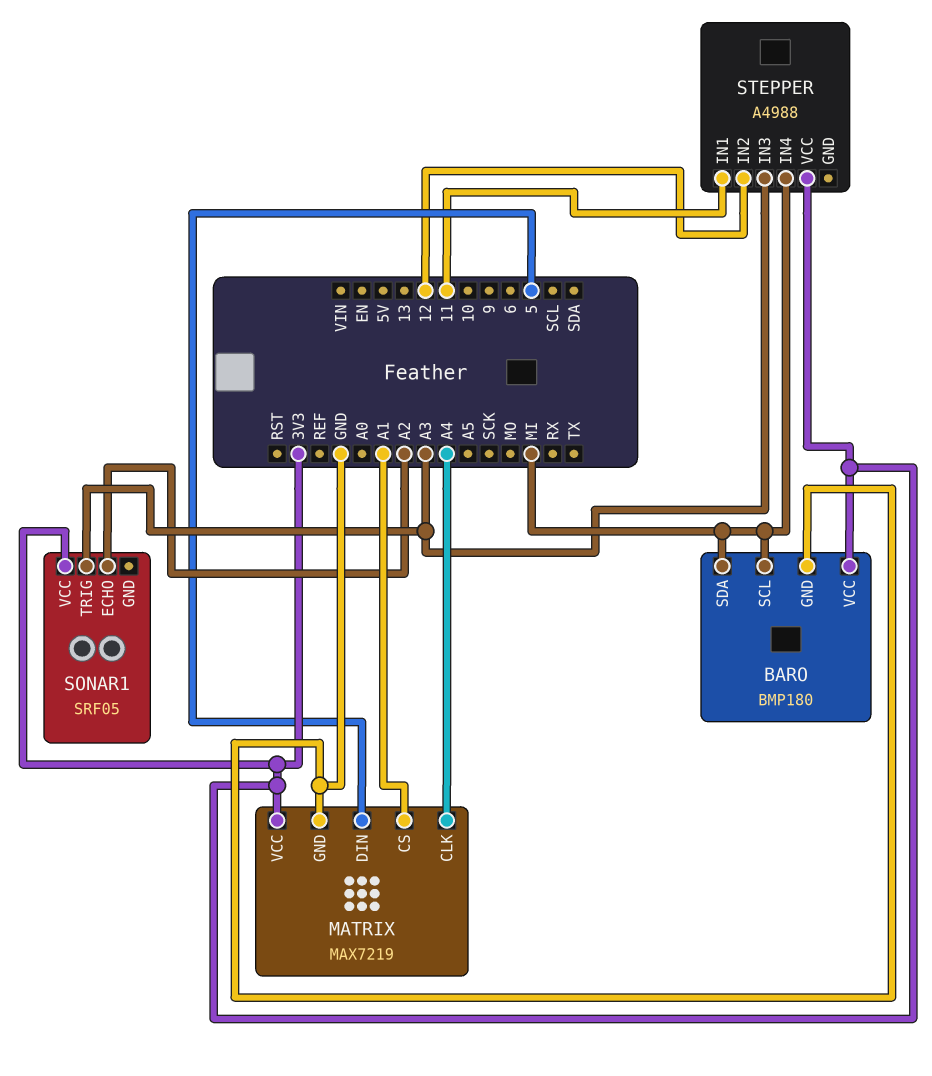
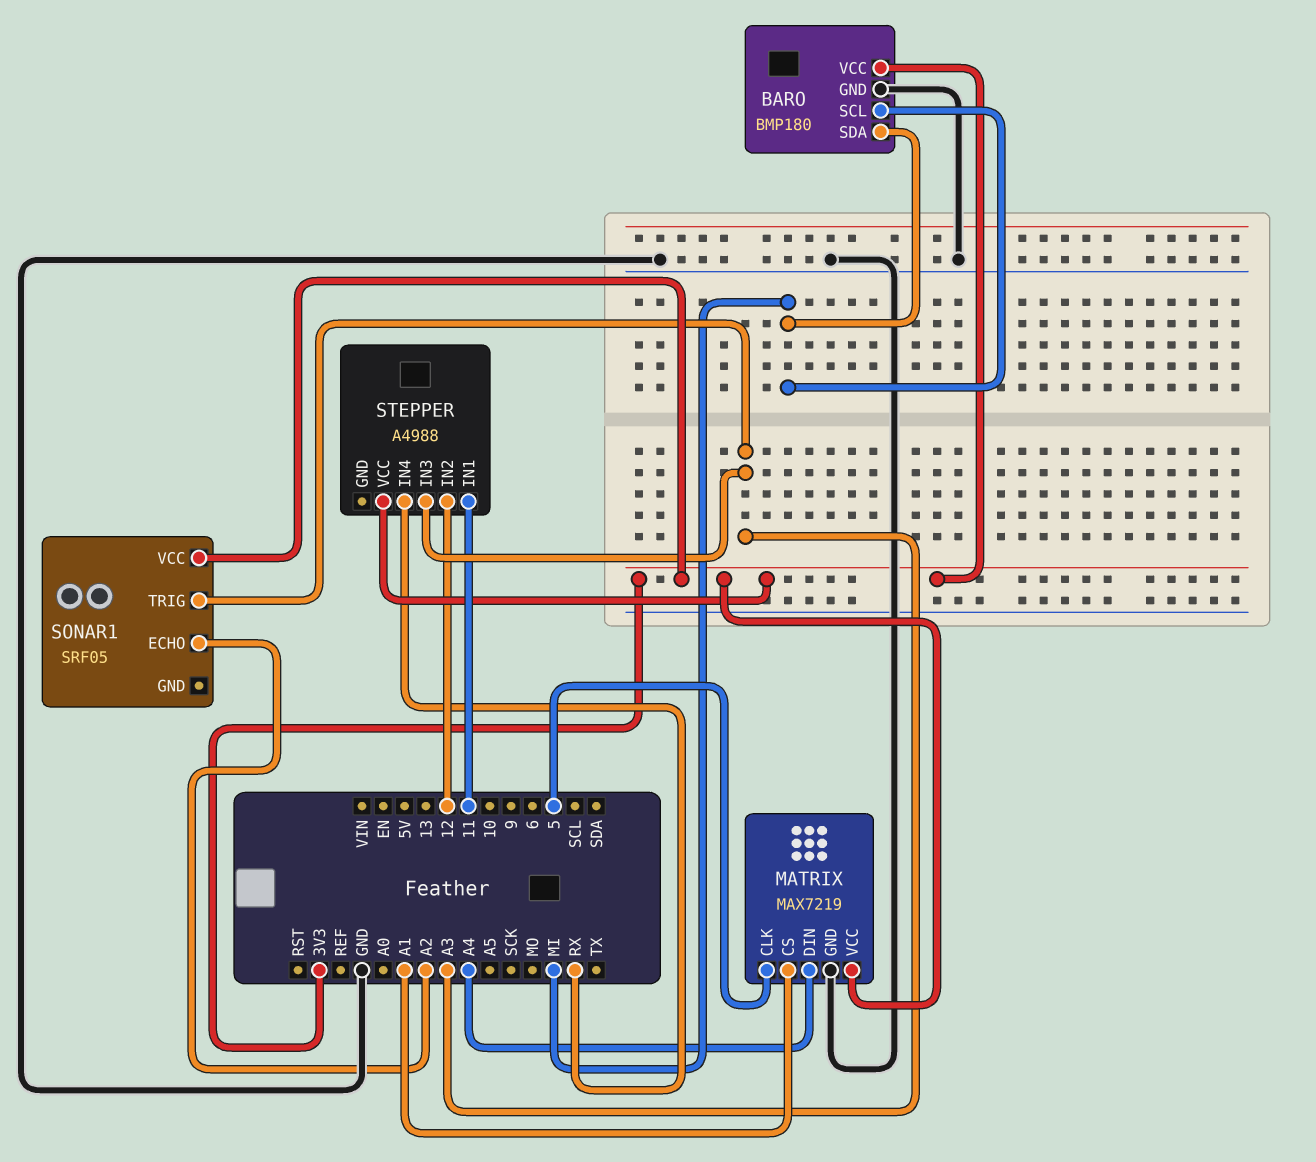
MATRIX pin CLK: A4 -> 5
MATRIX pin DIN: 5 -> A4
STEPPER pin IN4: MI -> RX

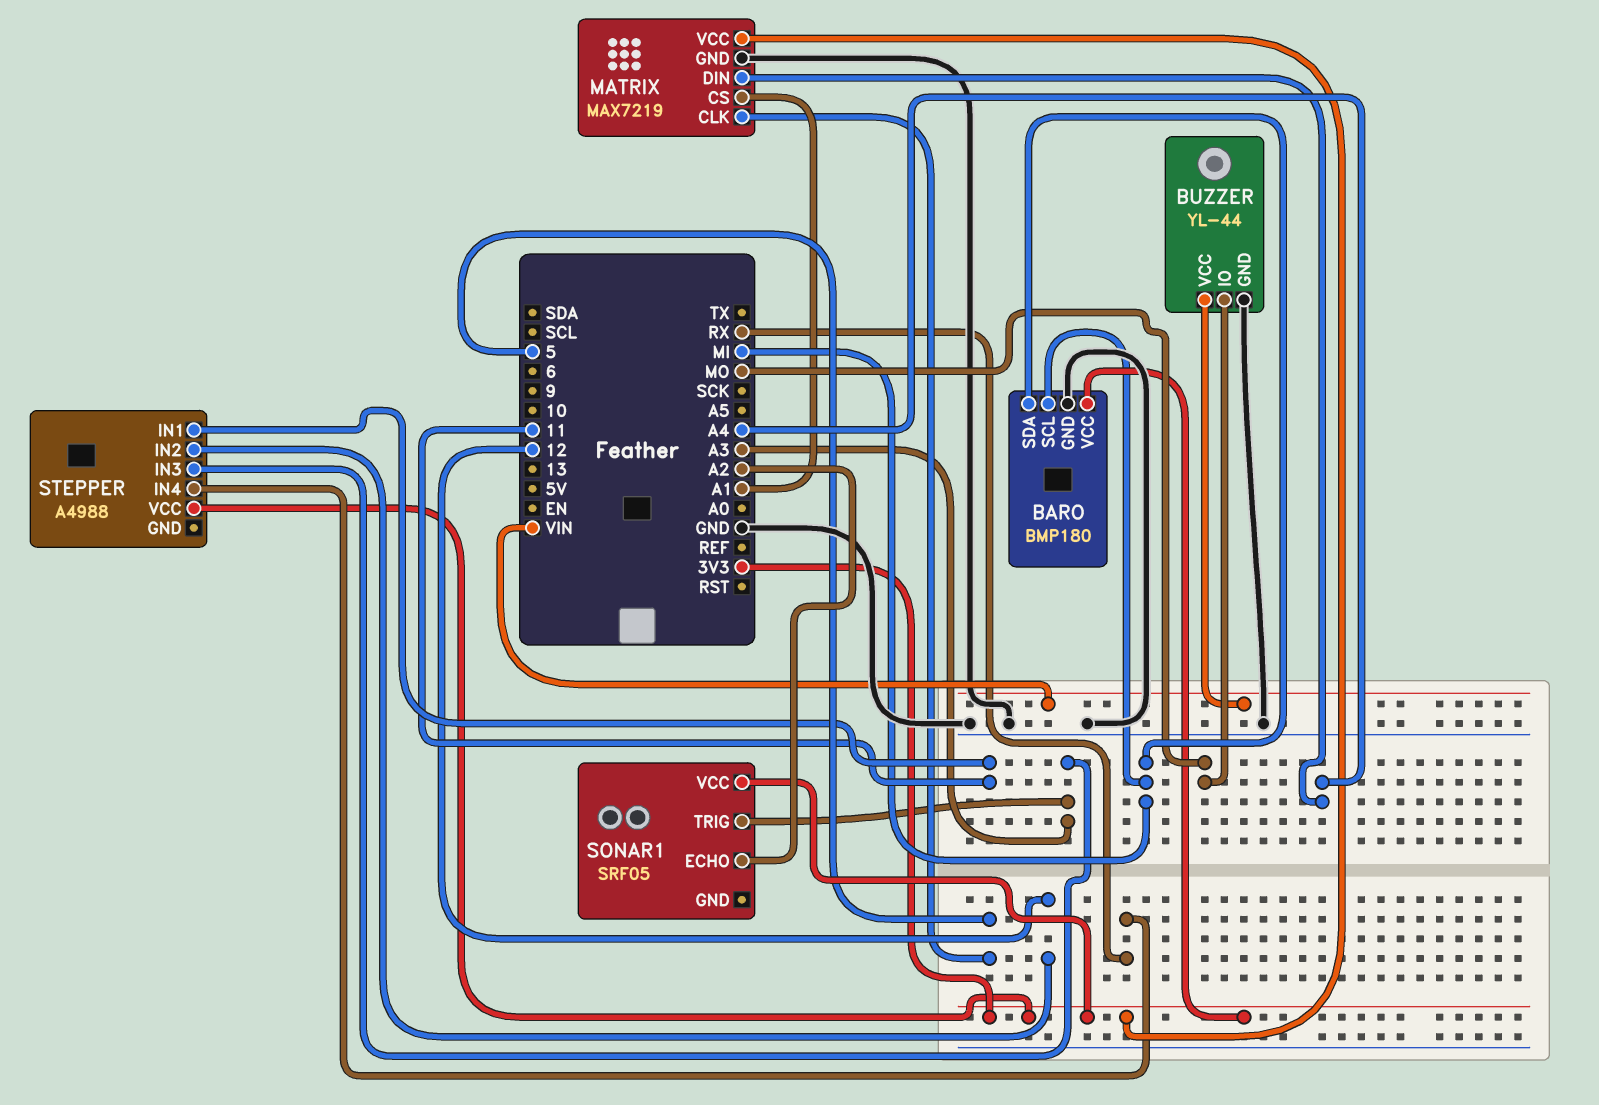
BUZZER: none -> YL-44
BUZZER pin GND: none -> GND
BUZZER pin IO: none -> MO
BUZZER pin VCC: none -> VIN

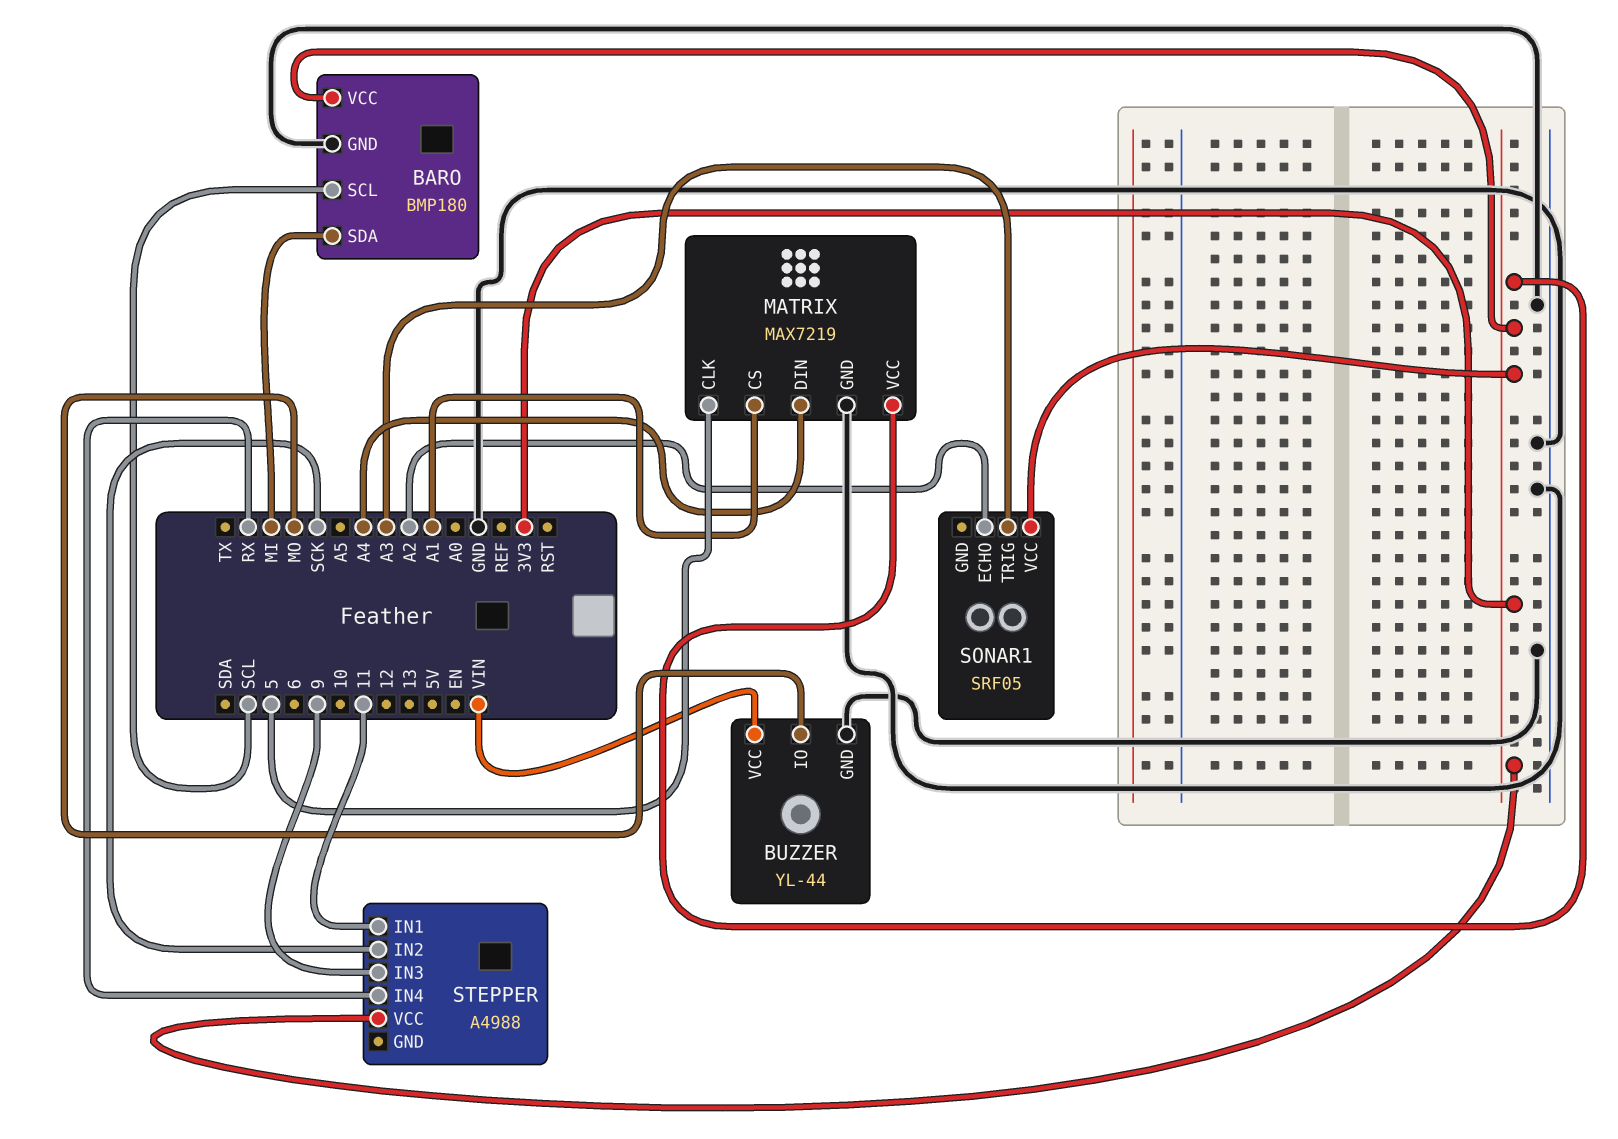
BARO pin SCL: MI -> SCL
STEPPER pin IN2: 12 -> SCK
STEPPER pin IN3: A3 -> 9

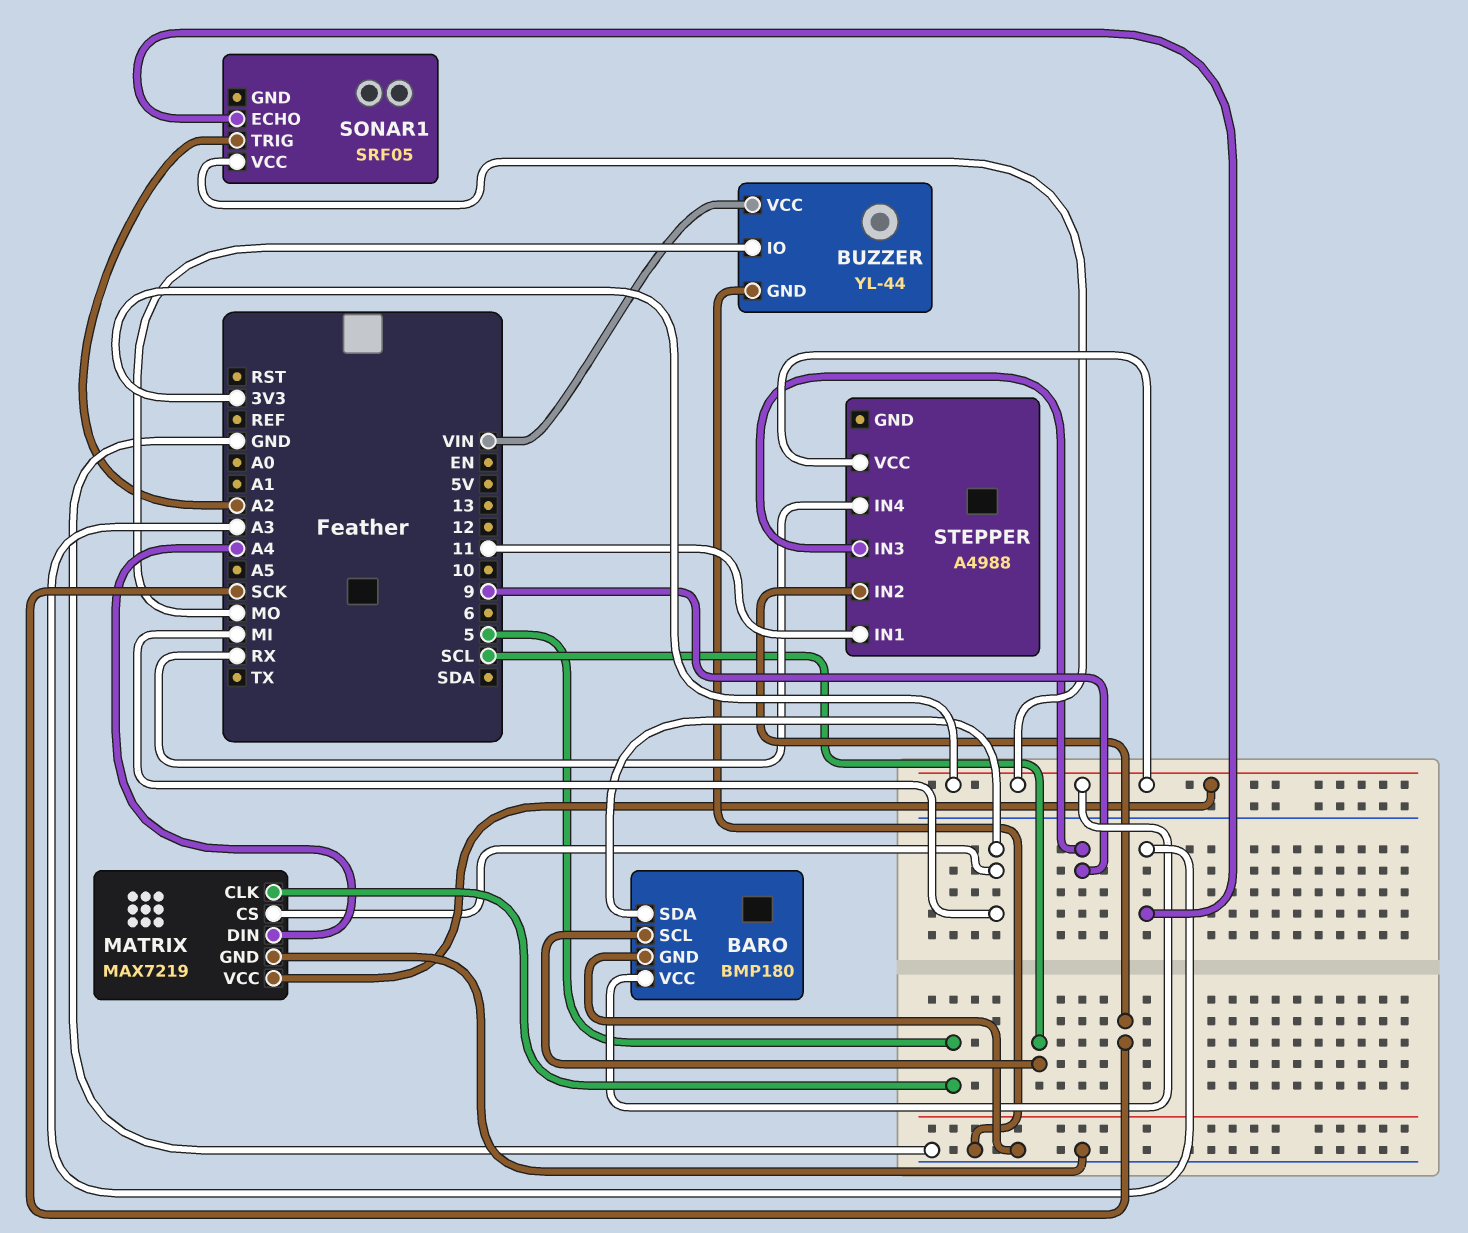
MATRIX pin CS: A1 -> MI
SONAR1 pin ECHO: A2 -> A3
SONAR1 pin TRIG: A3 -> A2

